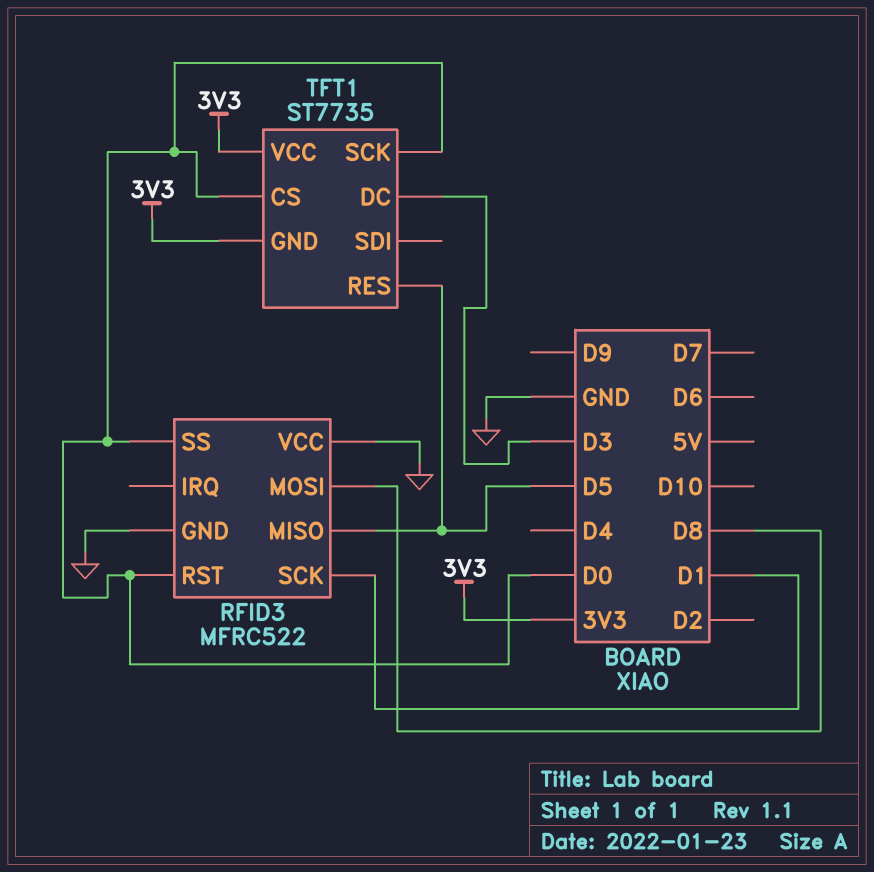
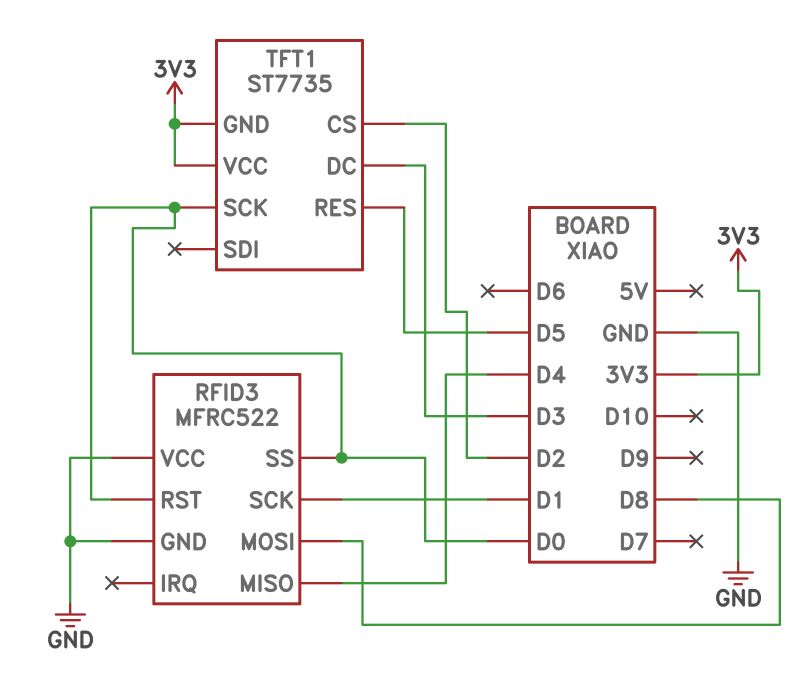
RFID3 pin MISO: D5 -> D4
TFT1 pin CS: D0 -> D2

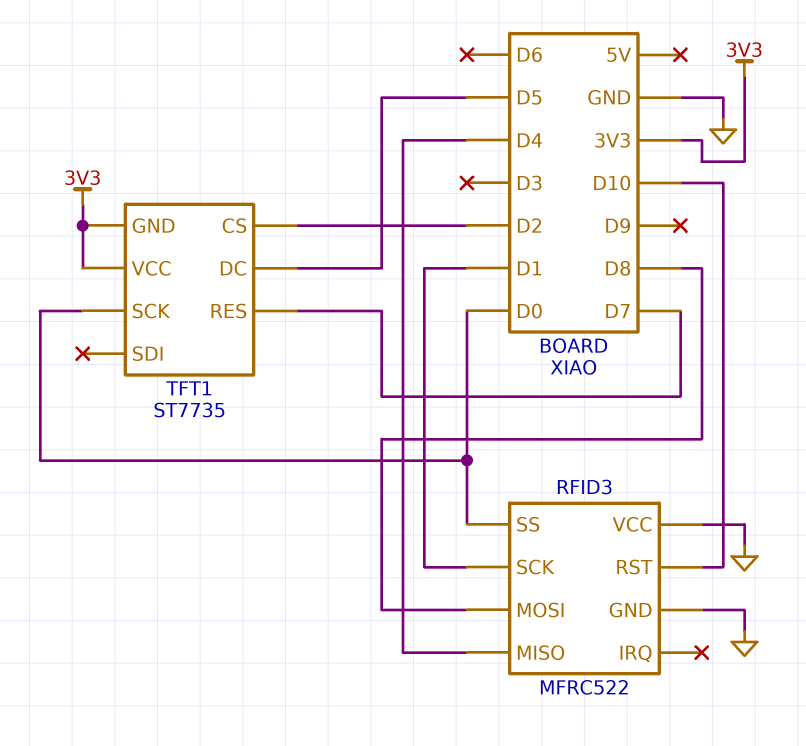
RFID3 pin RST: D0 -> D10
TFT1 pin DC: D3 -> D5
TFT1 pin RES: D5 -> D7

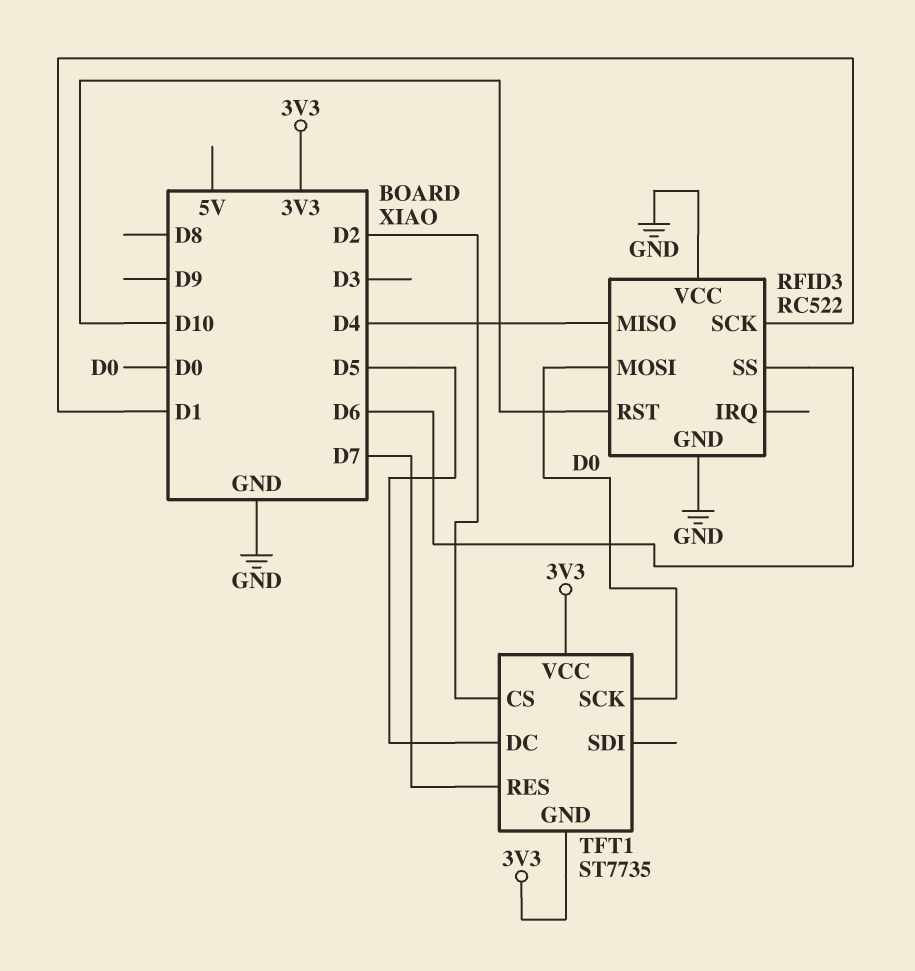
RFID3: MFRC522 -> RC522
RFID3 pin MOSI: D8 -> D0
RFID3 pin SS: D0 -> D6

